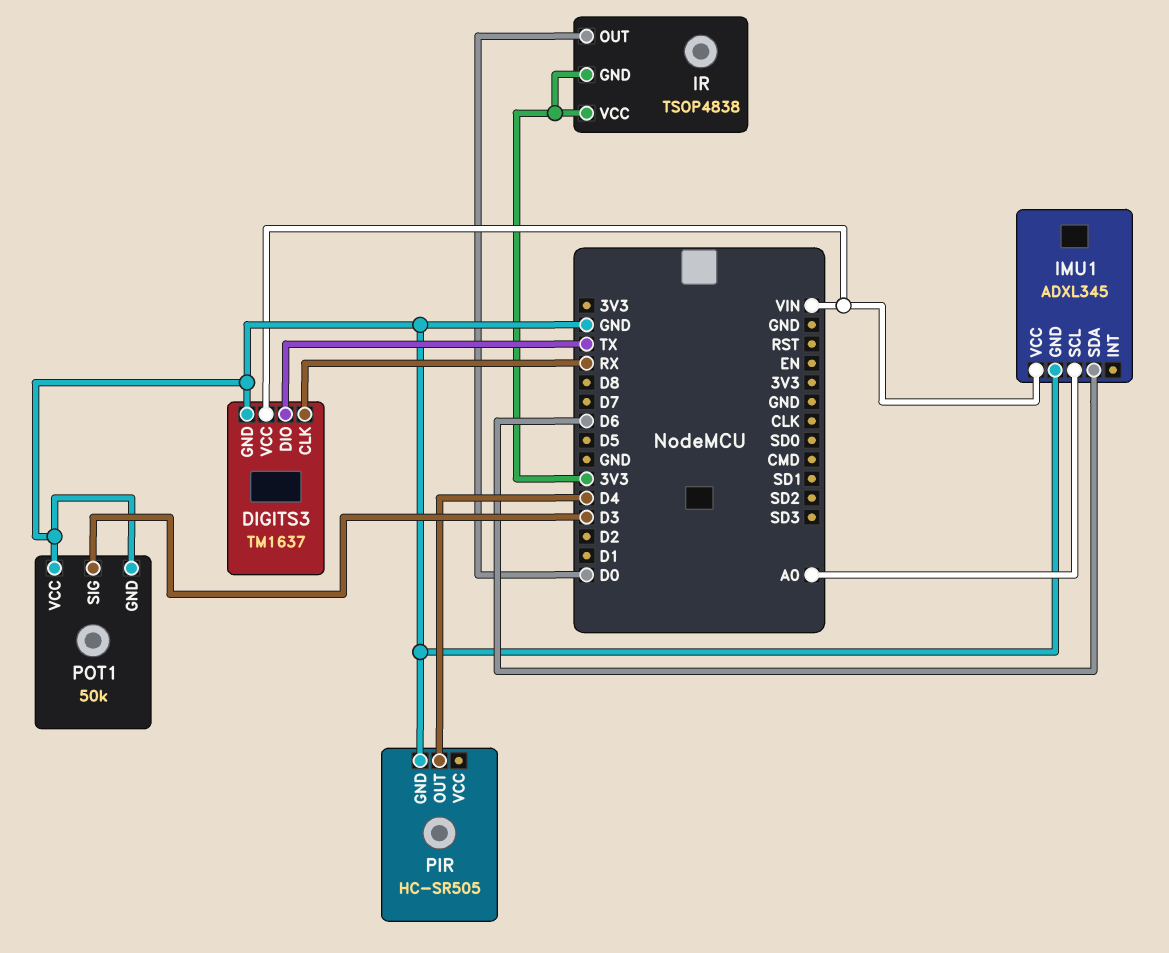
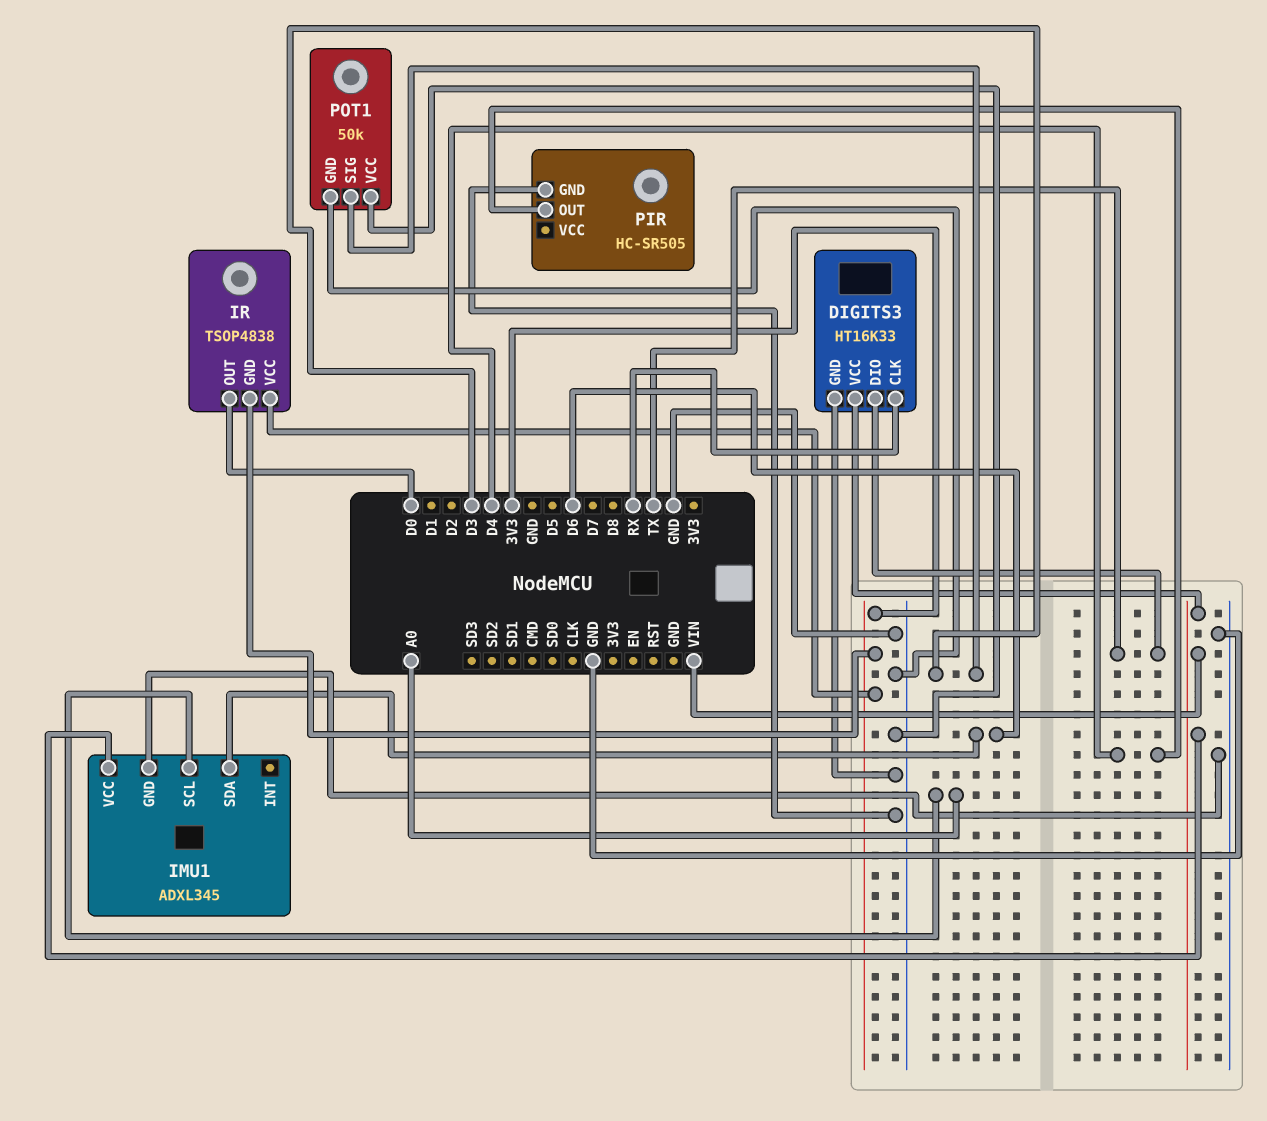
DIGITS3: TM1637 -> HT16K33

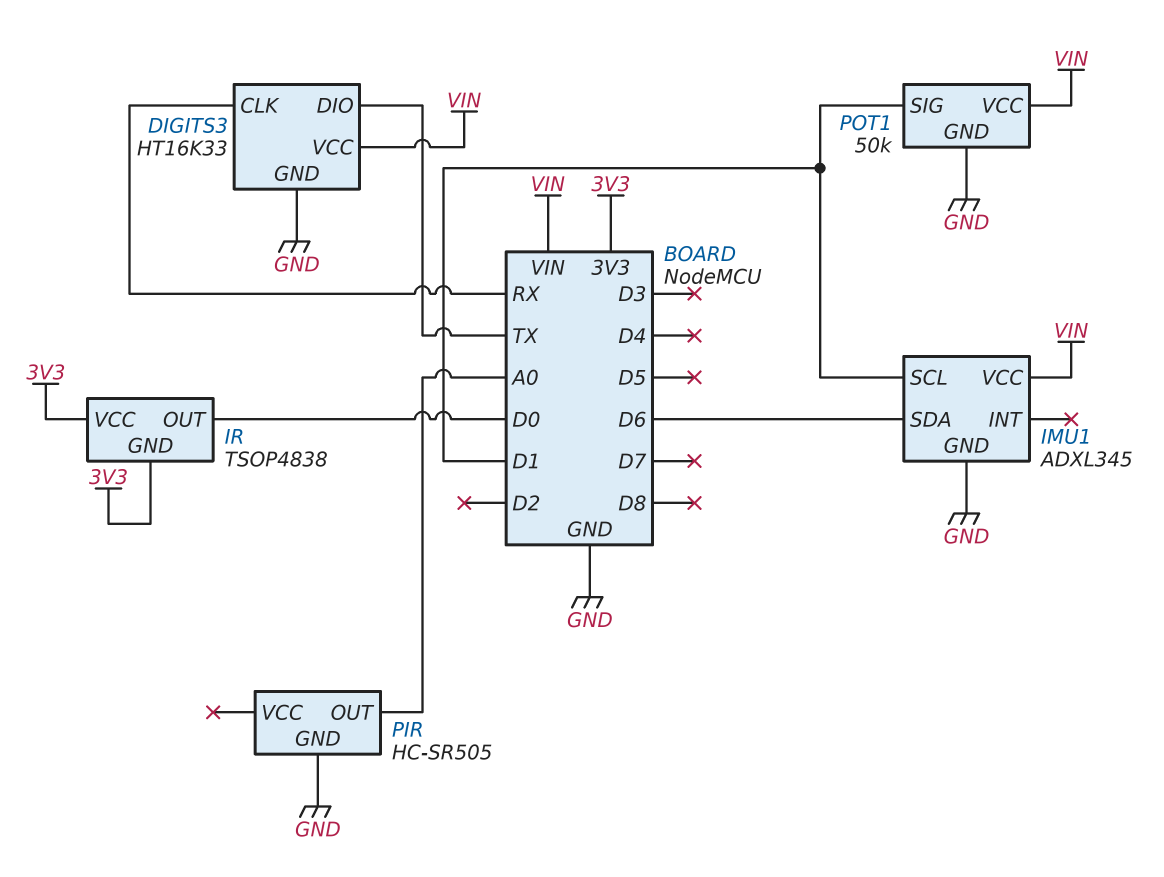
IMU1 pin SCL: A0 -> D1
PIR pin OUT: D4 -> A0
POT1 pin SIG: D3 -> D1
POT1 pin VCC: GND -> VIN

